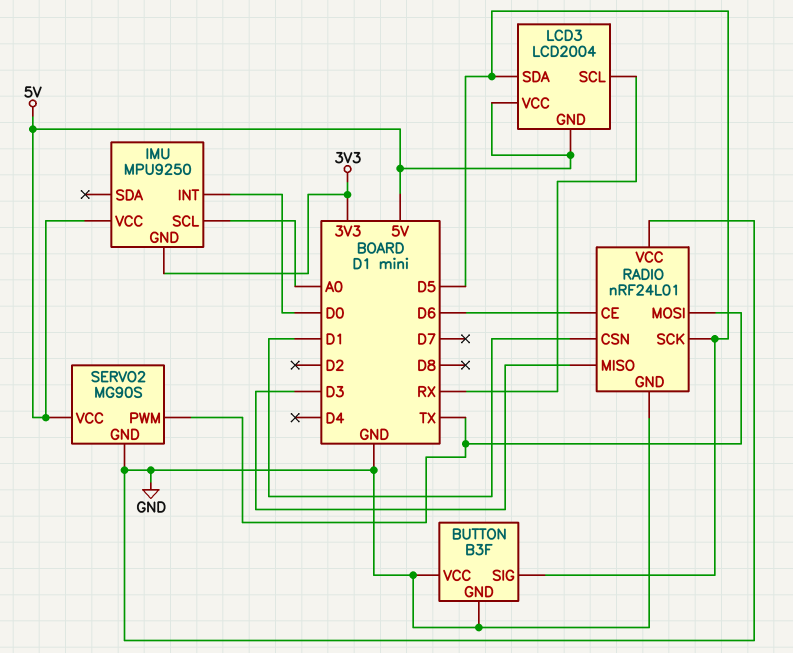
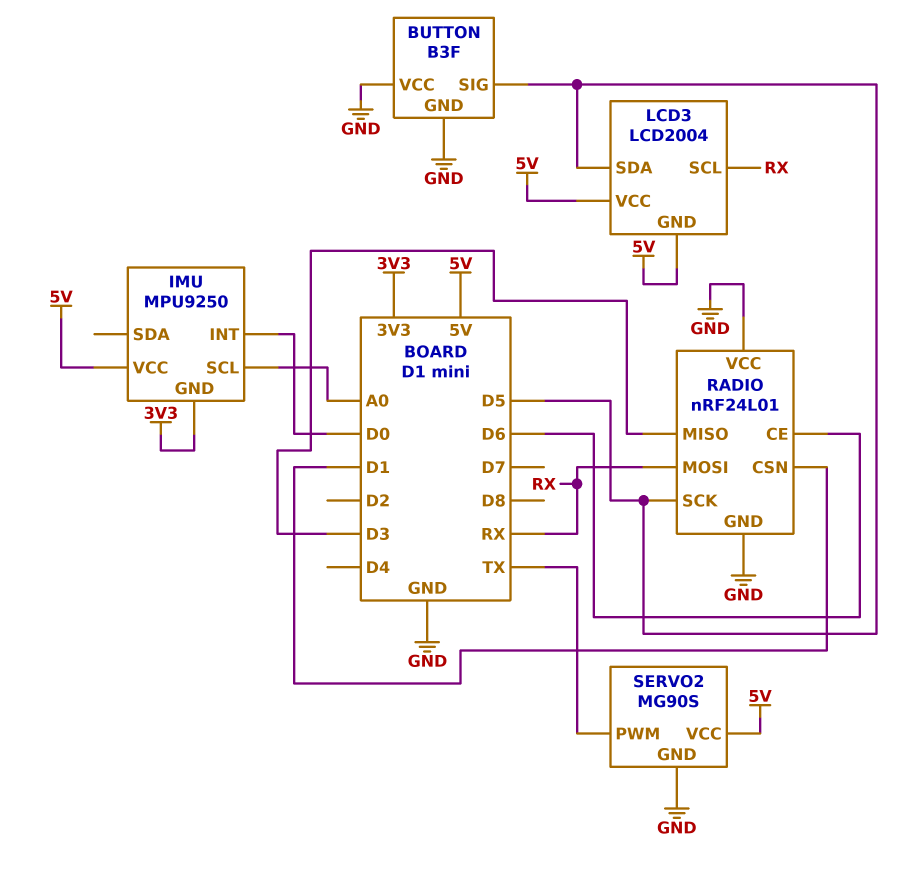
RADIO pin MOSI: TX -> RX

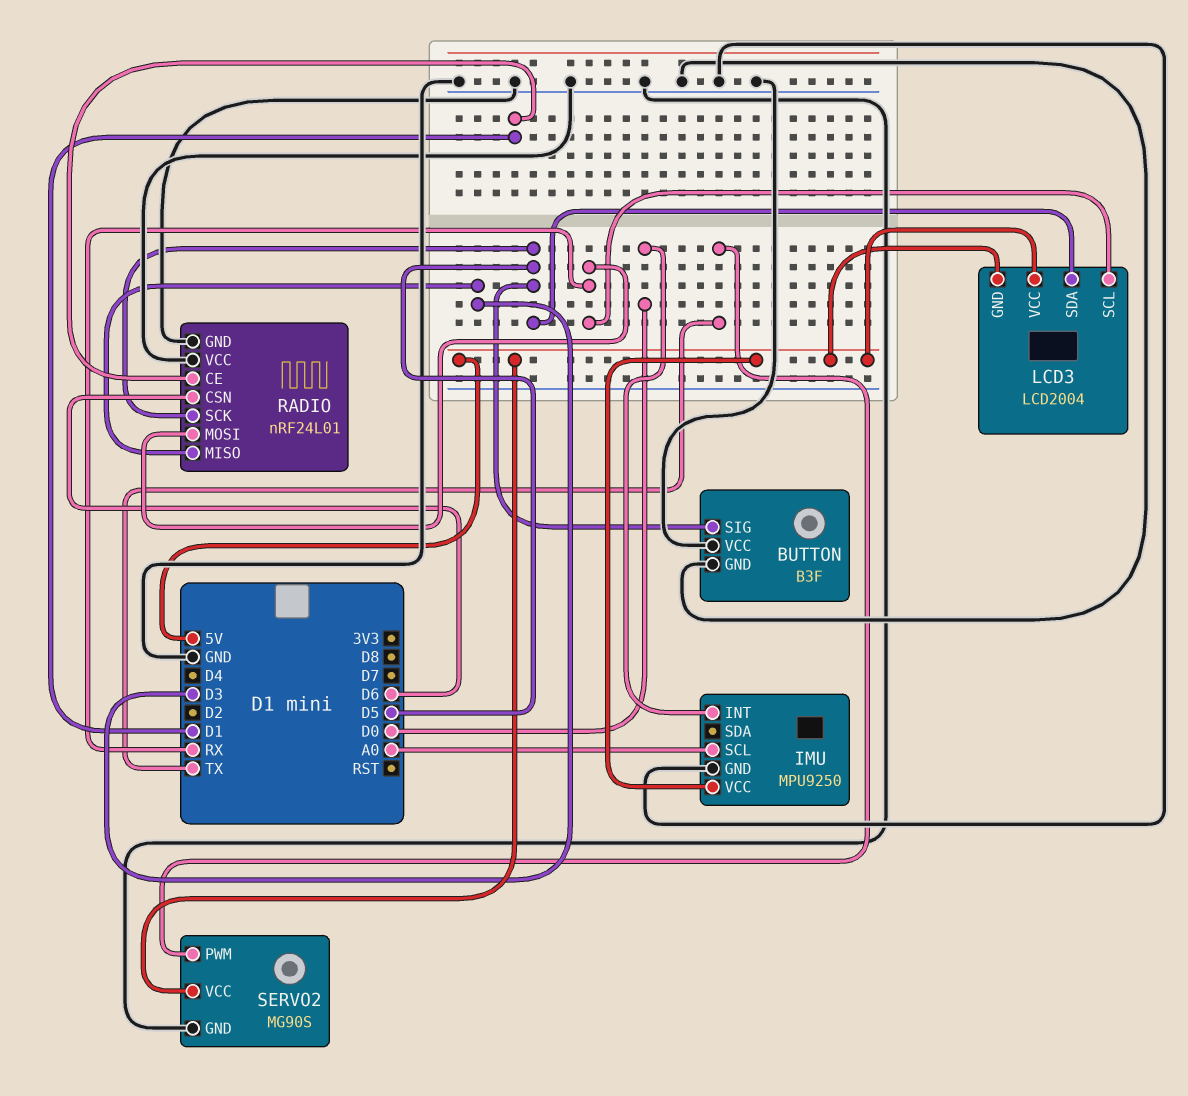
IMU pin GND: 3V3 -> GND
RADIO pin CE: D6 -> D1
RADIO pin CSN: D1 -> D6

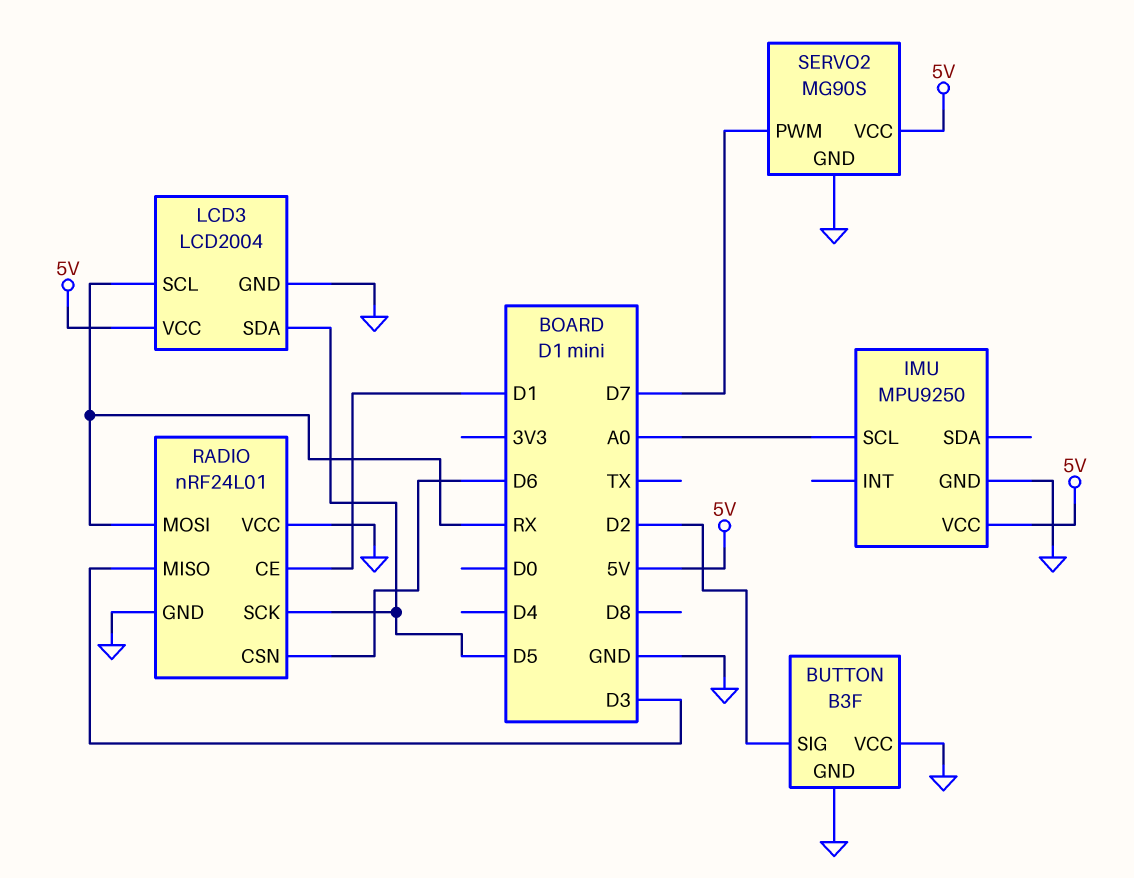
BUTTON pin SIG: D5 -> D2
IMU pin INT: D0 -> none
LCD3 pin GND: 5V -> GND
SERVO2 pin PWM: TX -> D7

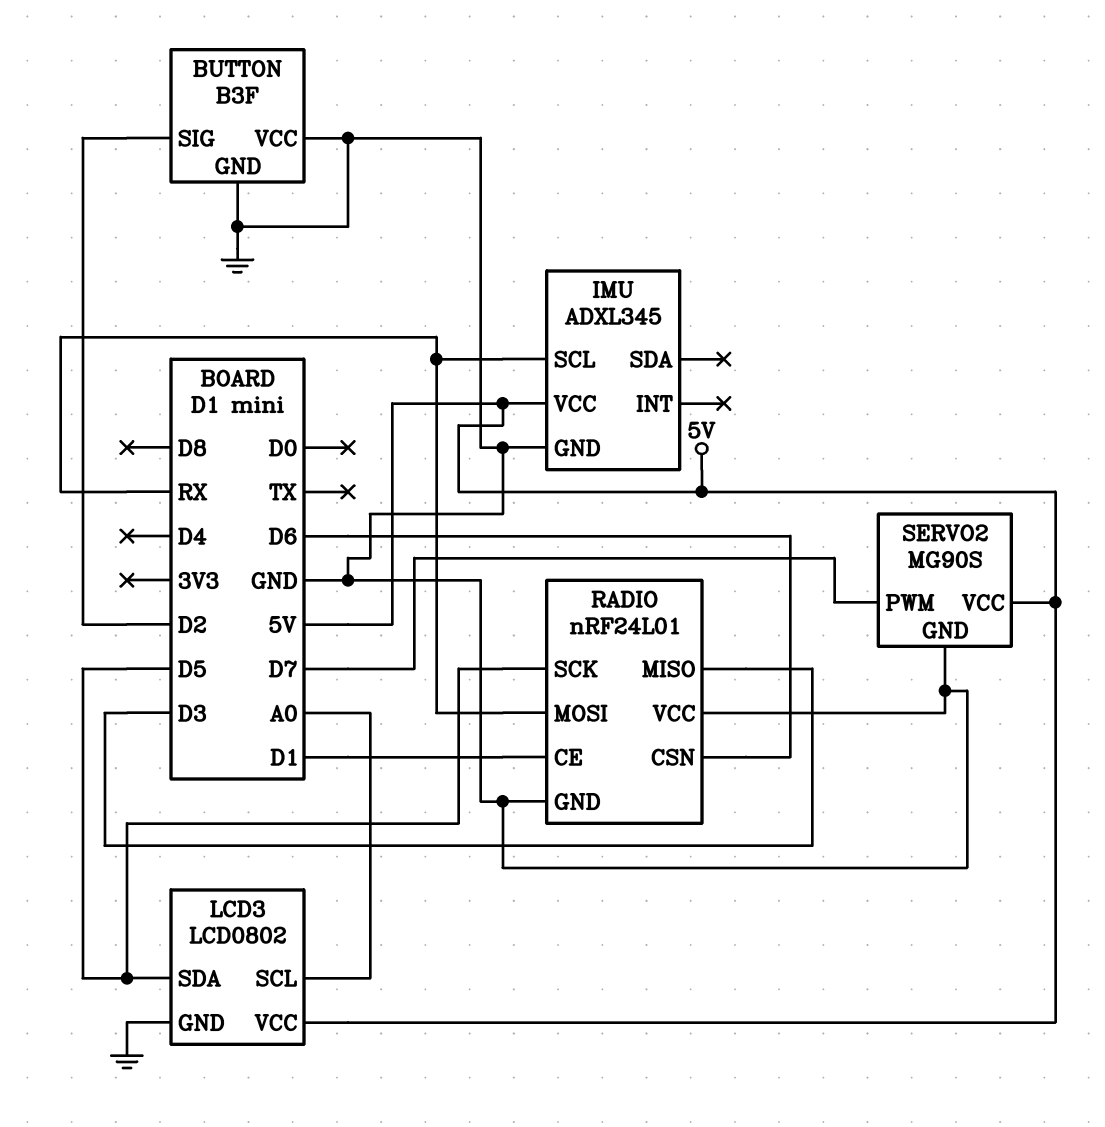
IMU: MPU9250 -> ADXL345
IMU pin SCL: A0 -> RX
LCD3: LCD2004 -> LCD0802
LCD3 pin SCL: RX -> A0

